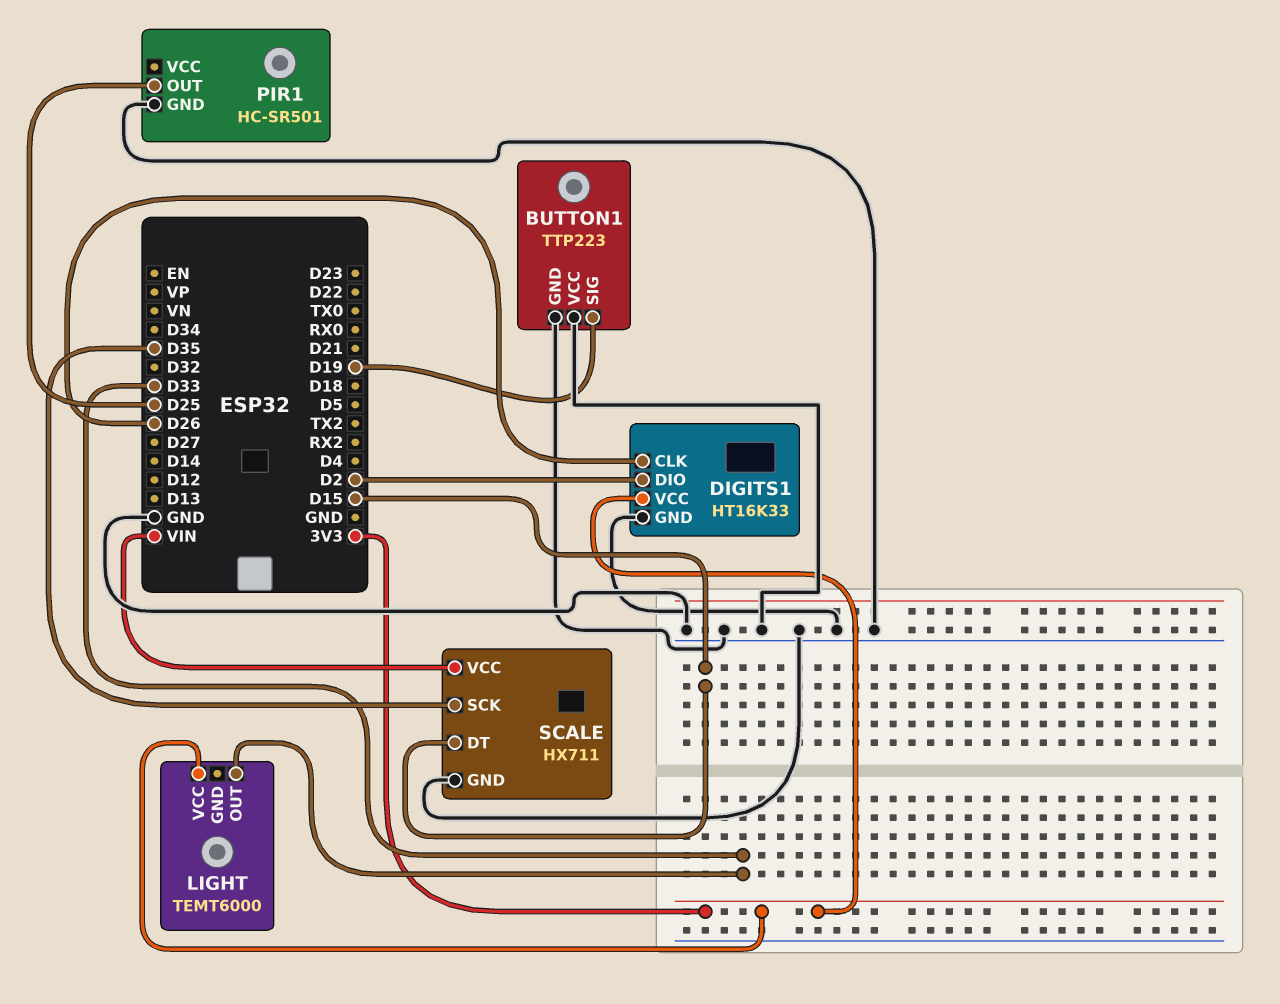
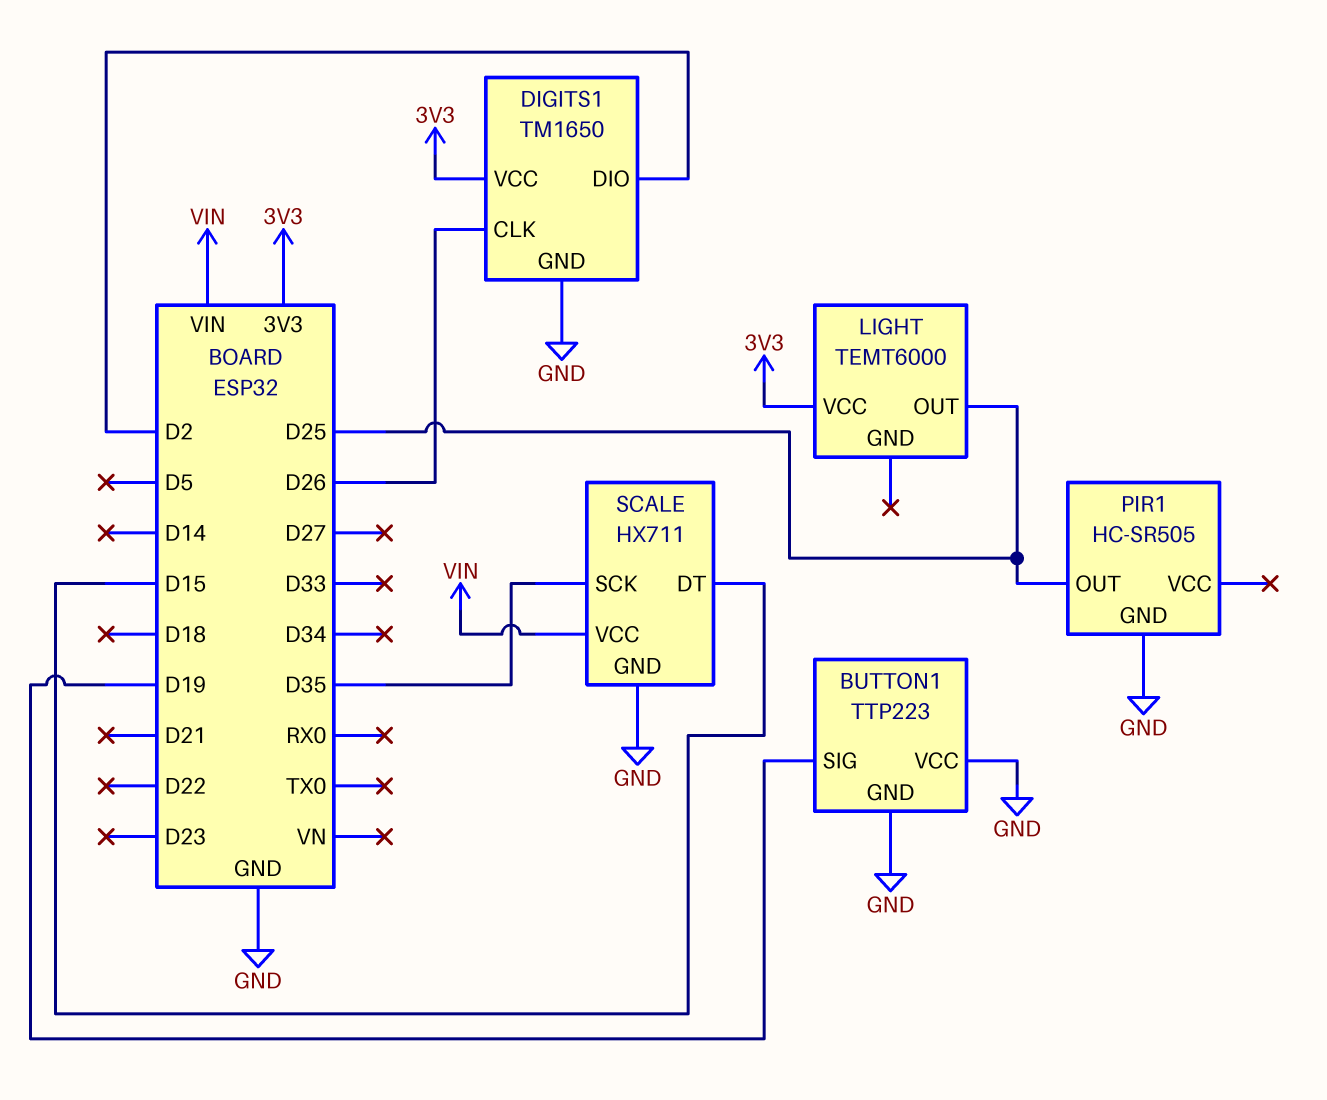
DIGITS1: HT16K33 -> TM1650
LIGHT pin OUT: D33 -> D25
PIR1: HC-SR501 -> HC-SR505

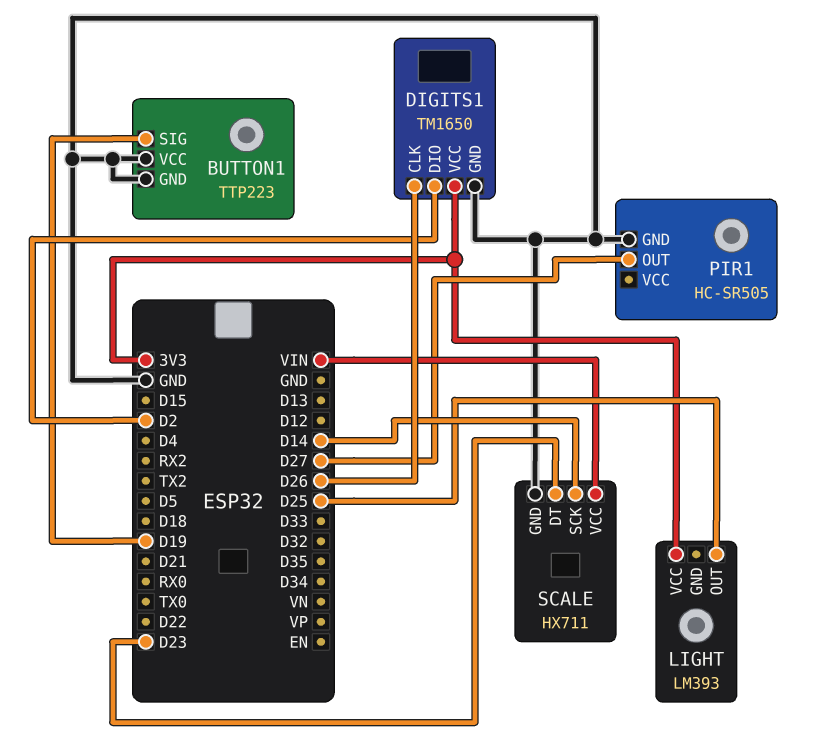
LIGHT: TEMT6000 -> LM393
PIR1 pin OUT: D25 -> D27
SCALE pin DT: D15 -> D23
SCALE pin SCK: D35 -> D14

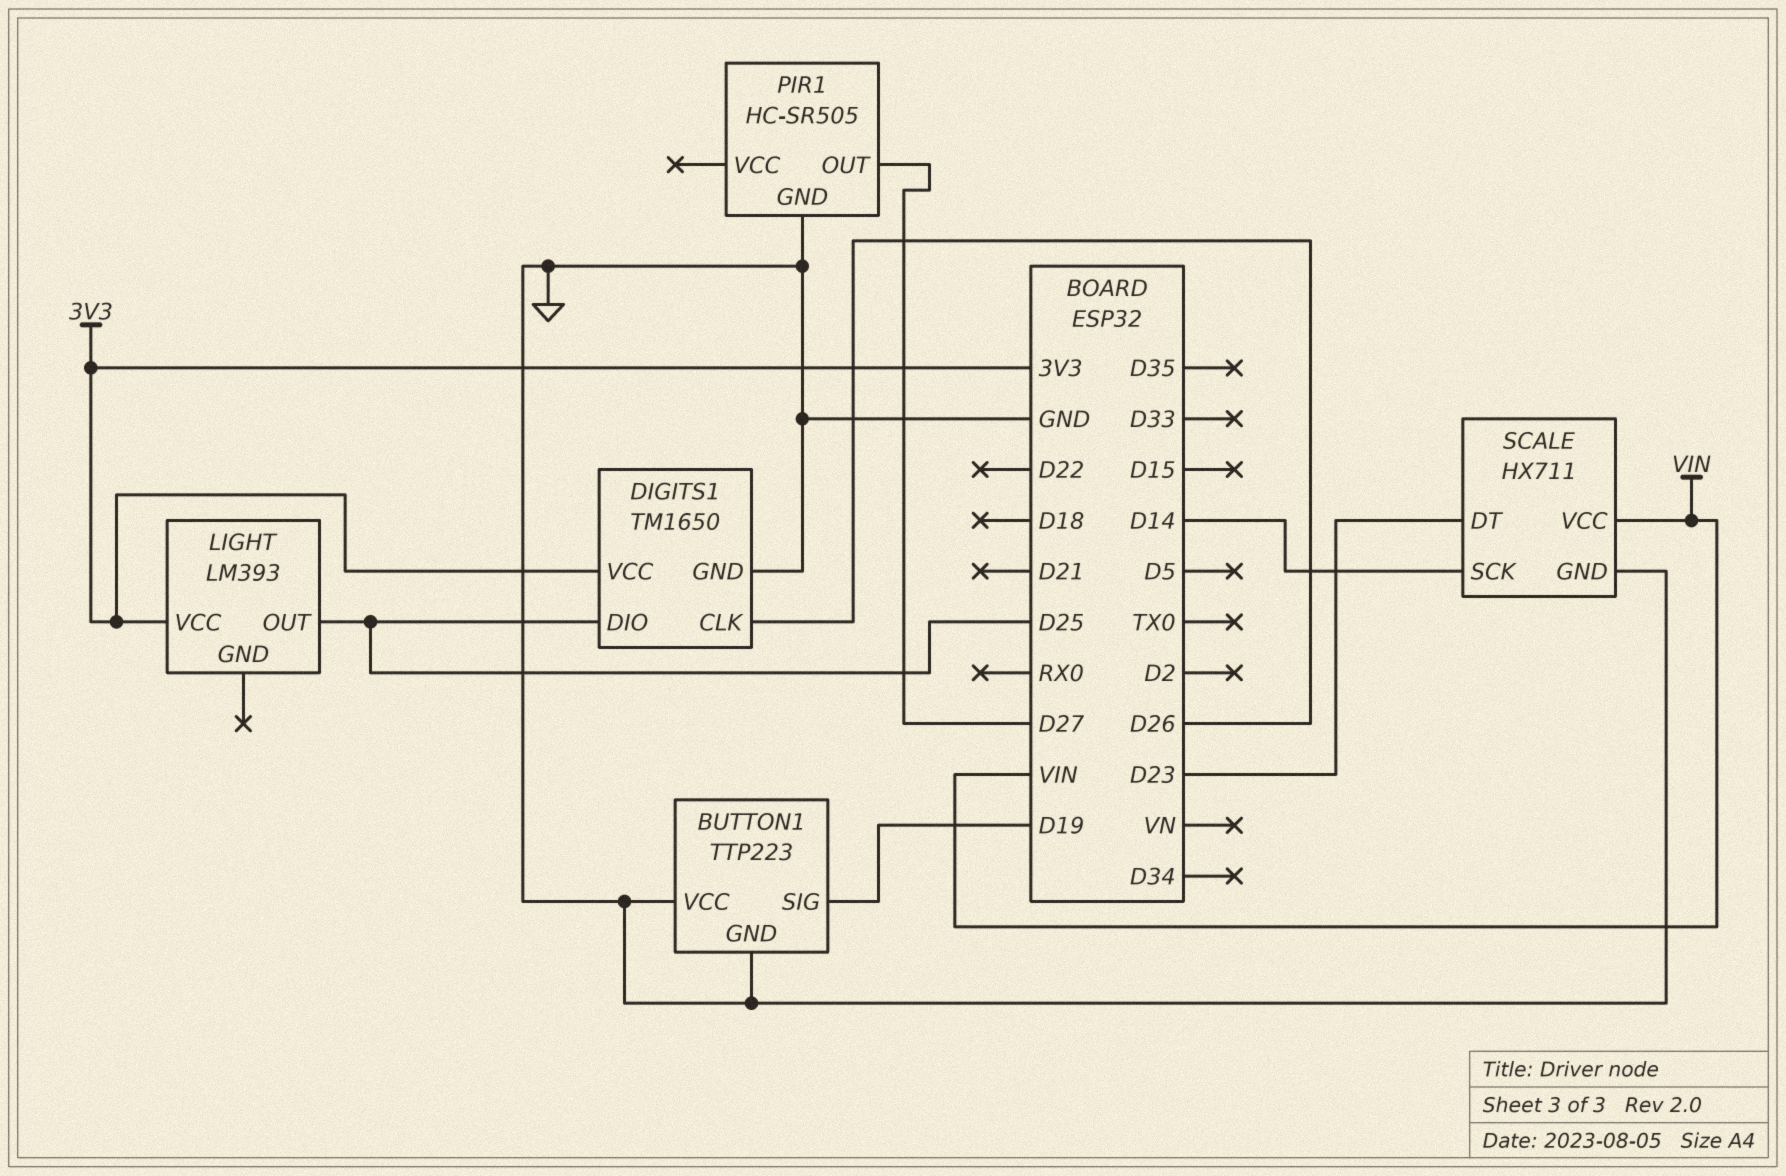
DIGITS1 pin DIO: D2 -> D25

